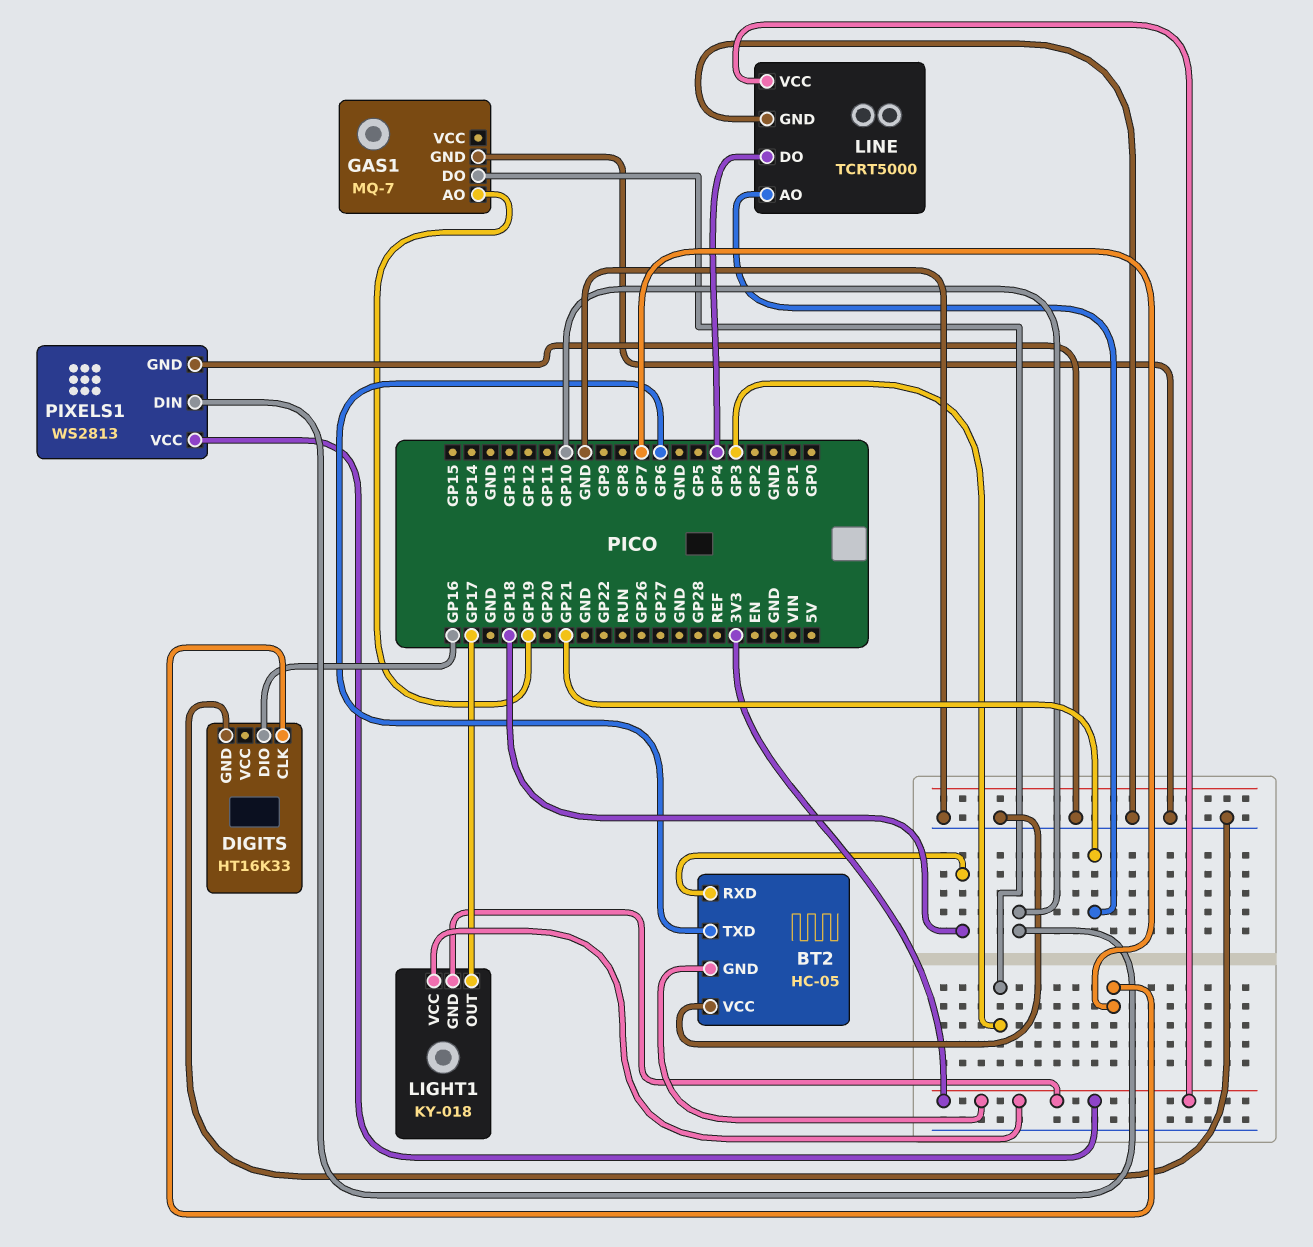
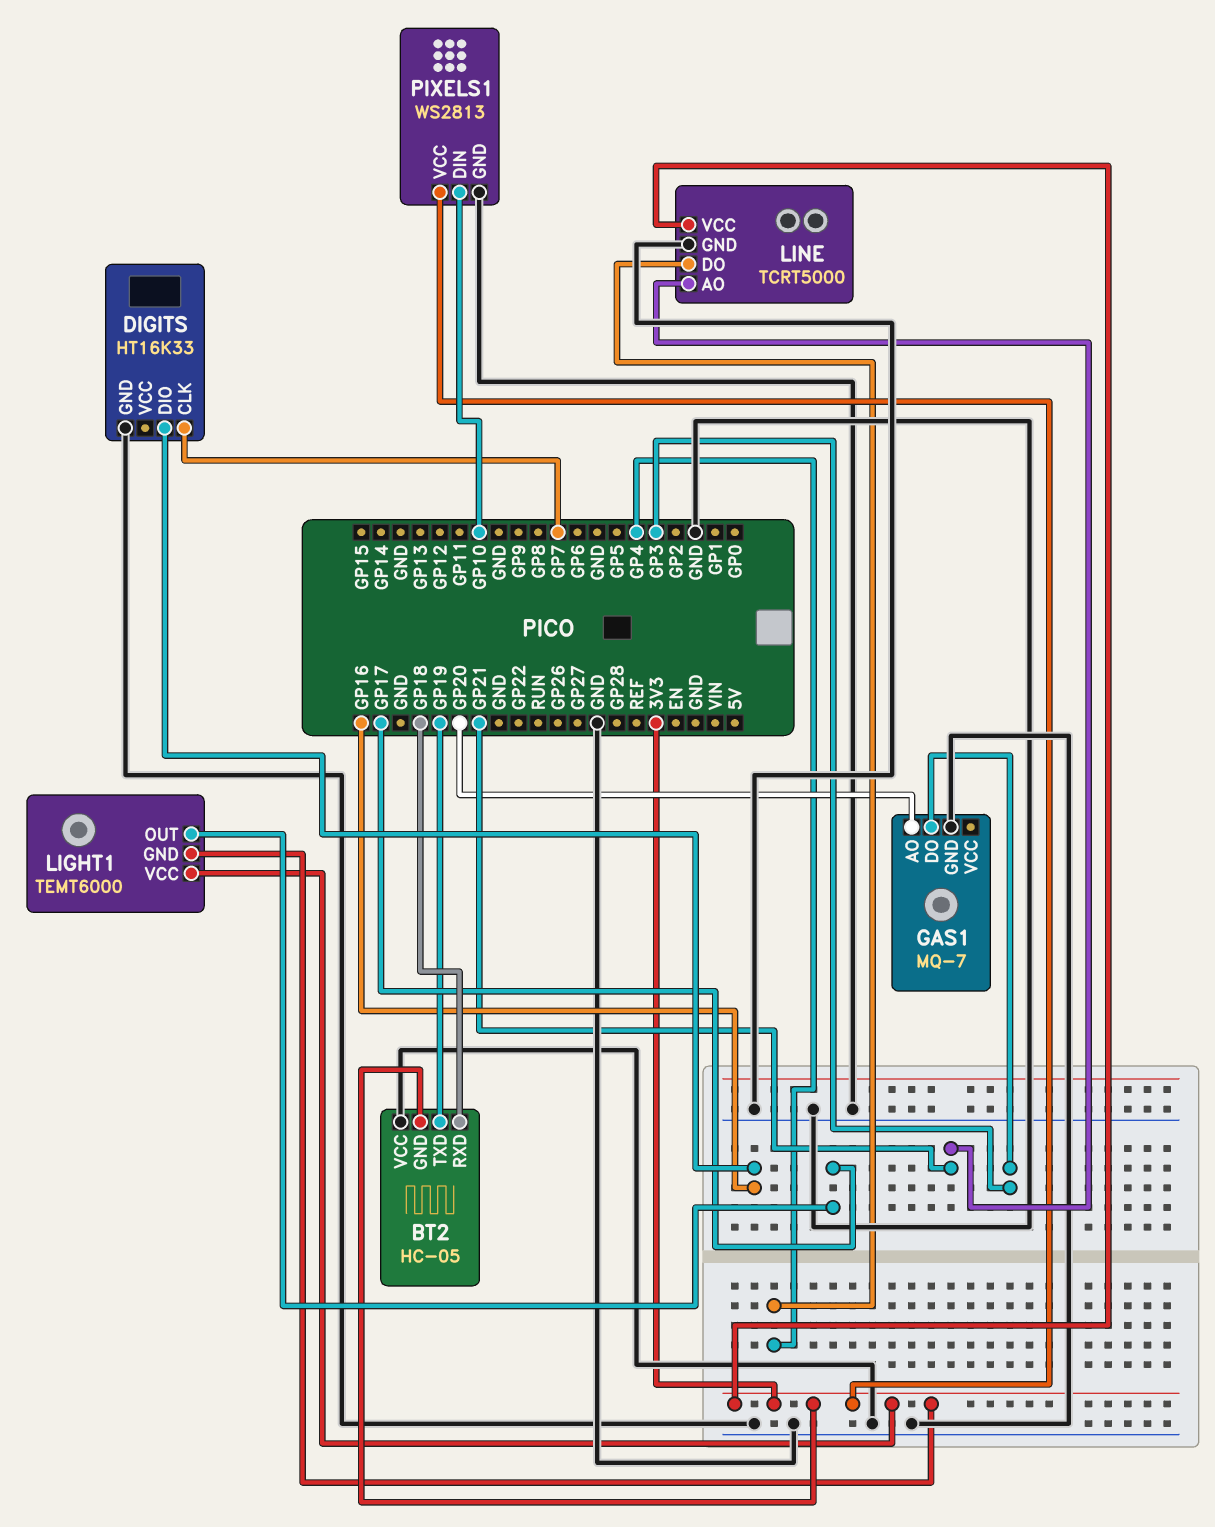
BT2 pin TXD: GP6 -> GP19
GAS1 pin AO: GP19 -> GP20
LIGHT1: KY-018 -> TEMT6000

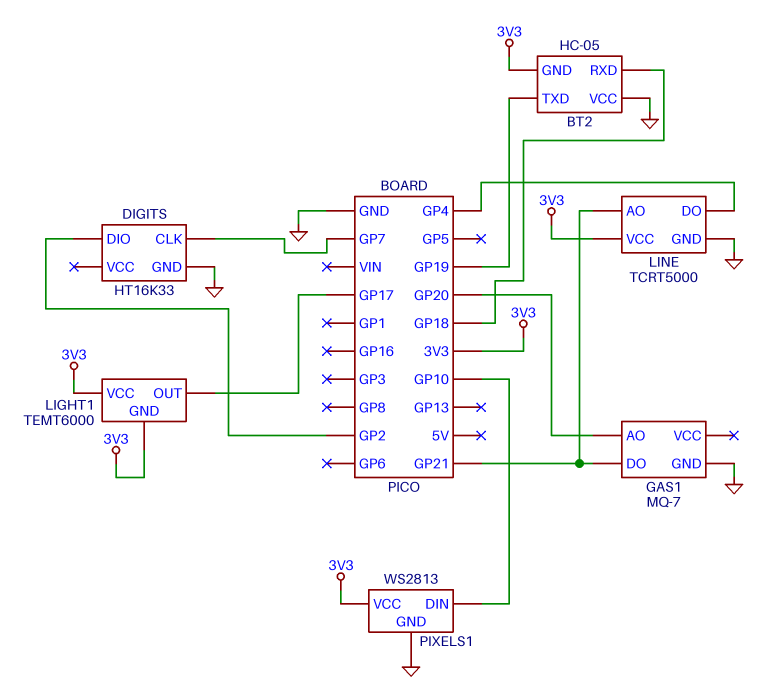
DIGITS pin DIO: GP16 -> GP2
GAS1 pin DO: GP3 -> GP21

